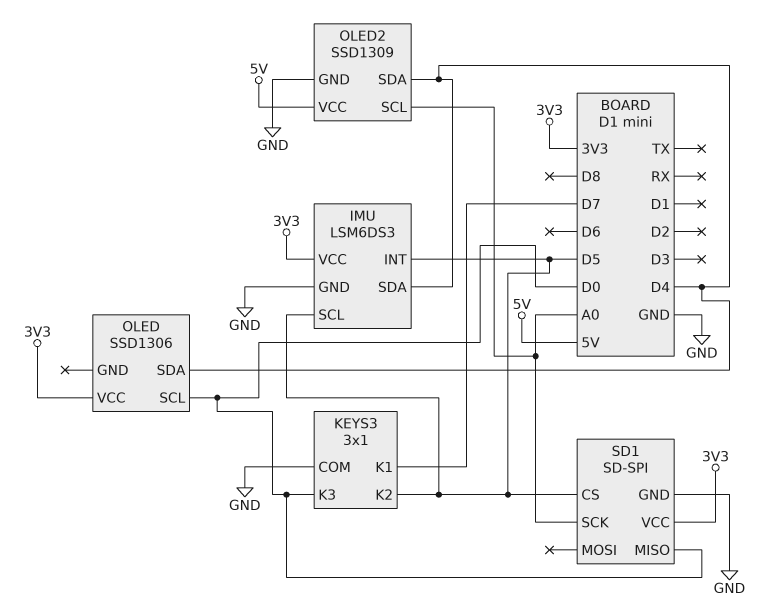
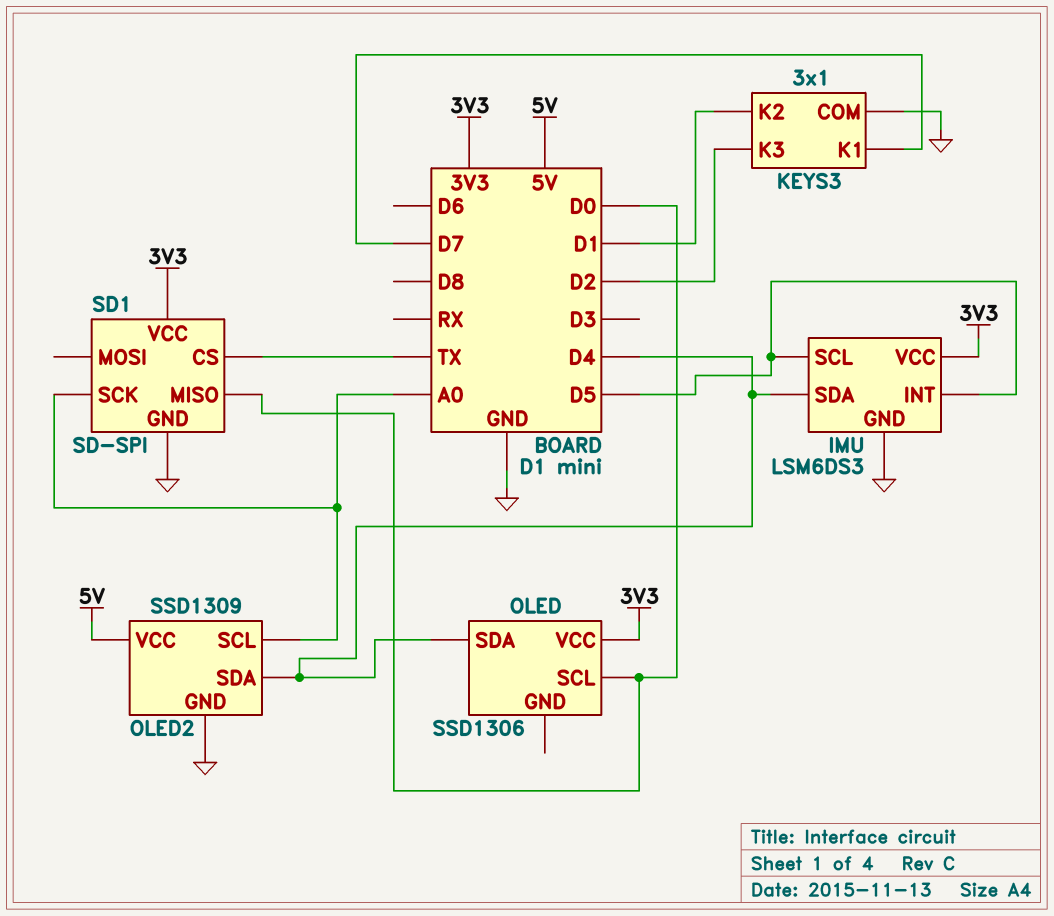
KEYS3 pin K2: D5 -> D1
KEYS3 pin K3: D0 -> D2
SD1 pin CS: D5 -> TX

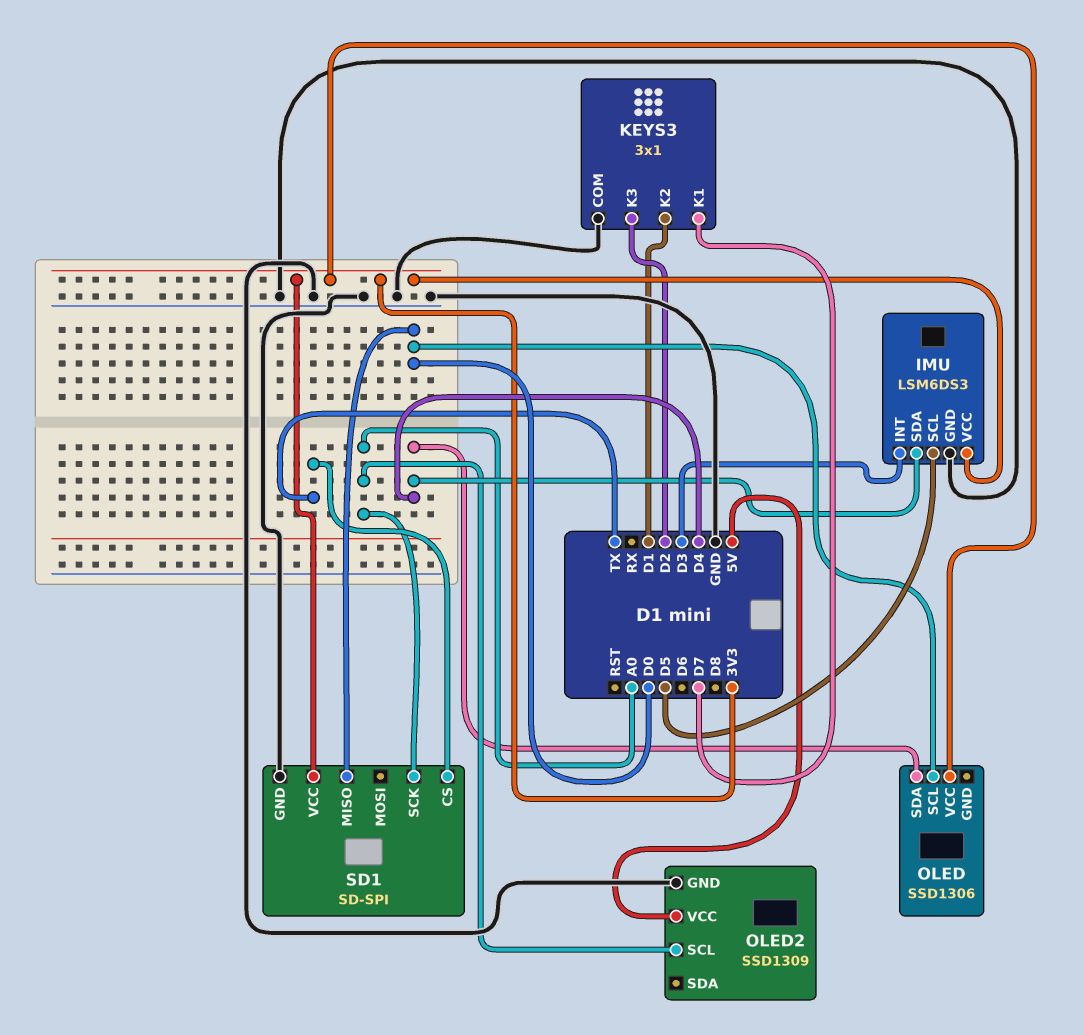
IMU pin INT: D5 -> D3
OLED2 pin SDA: D4 -> none

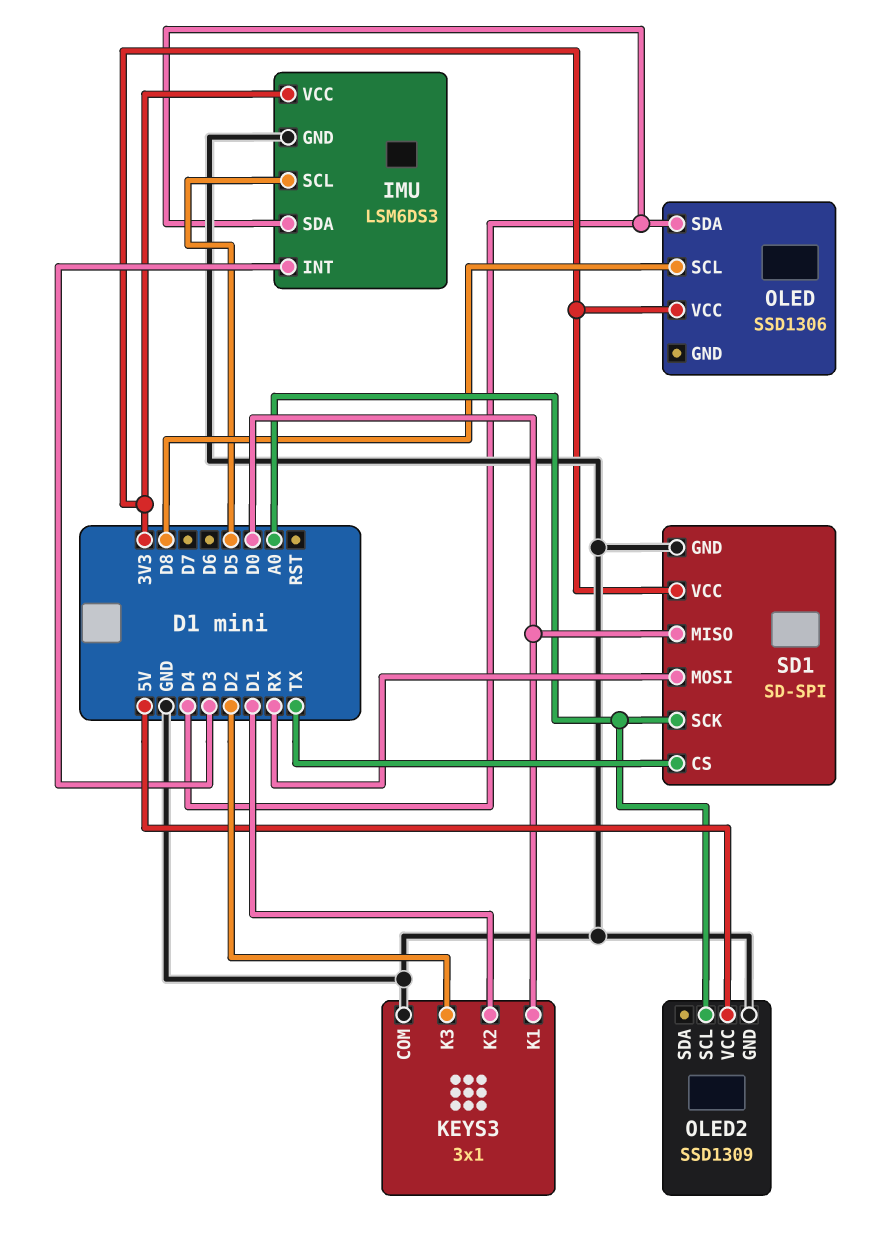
KEYS3 pin K1: D7 -> D0
OLED pin SCL: D0 -> D8
SD1 pin MOSI: none -> RX

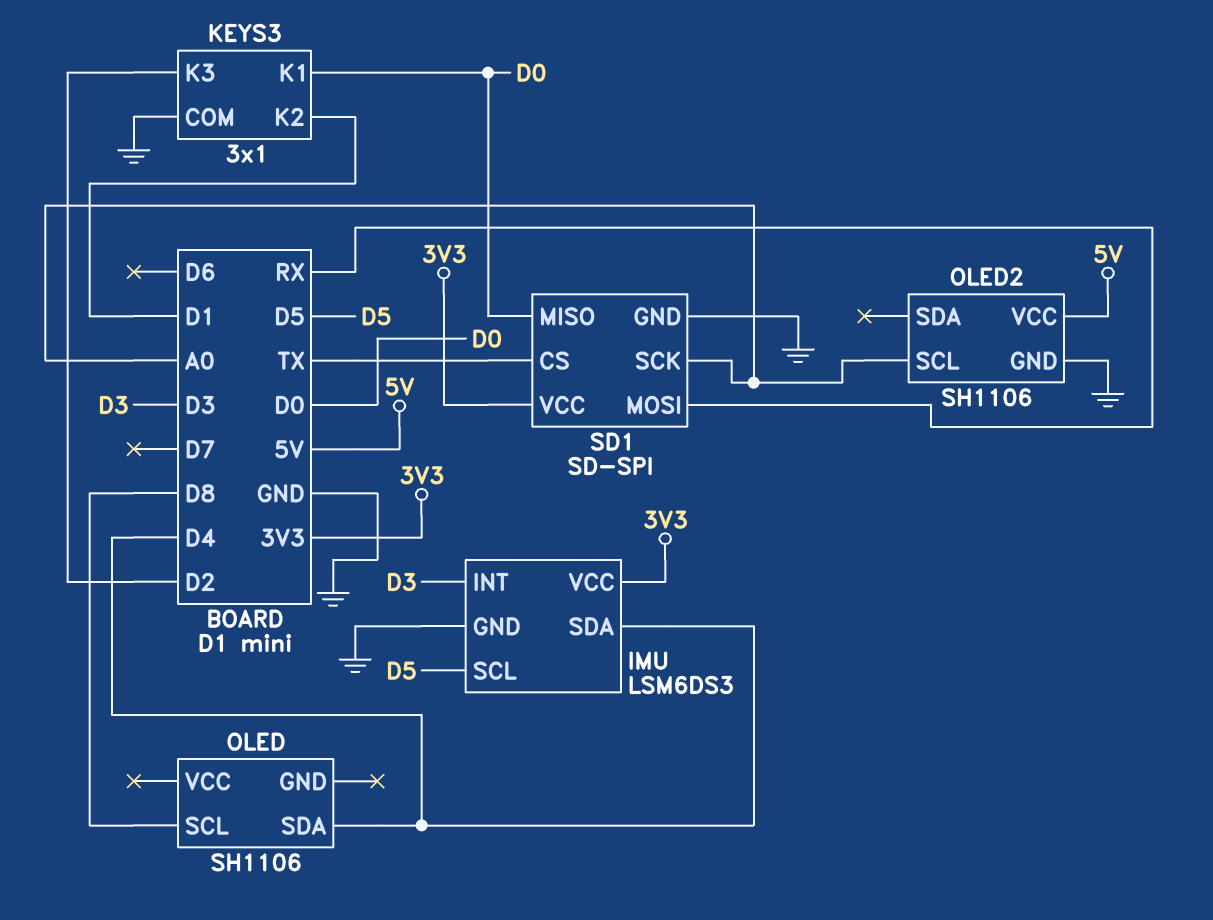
OLED: SSD1306 -> SH1106
OLED pin VCC: 3V3 -> none
OLED2: SSD1309 -> SH1106

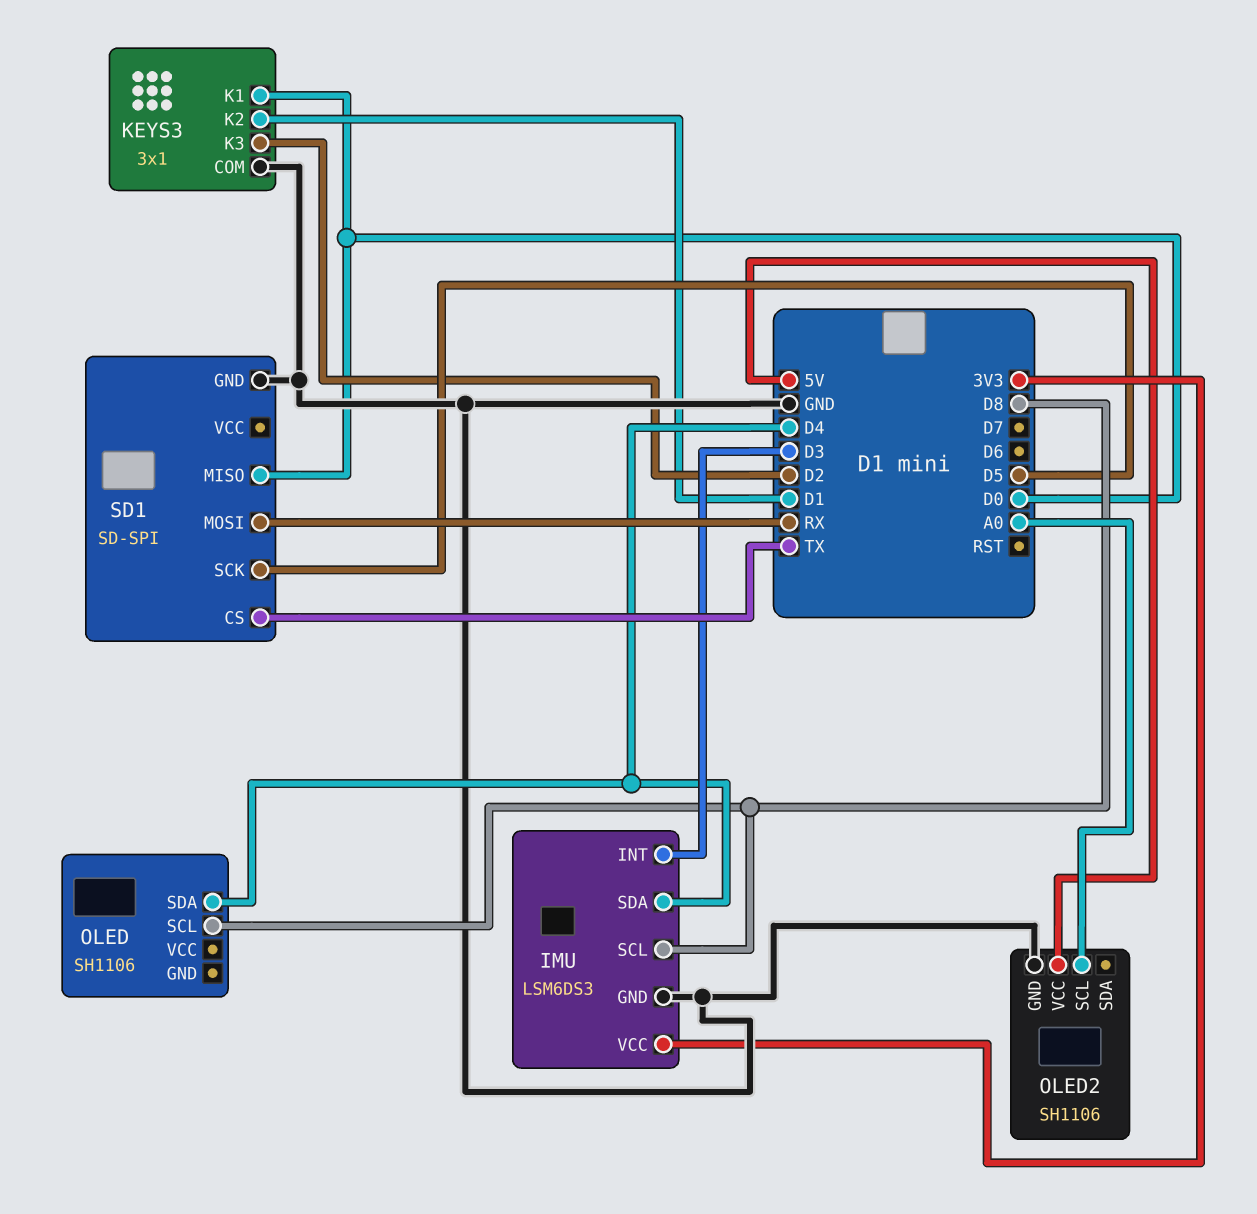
IMU pin SCL: D5 -> D8
SD1 pin SCK: A0 -> D5
SD1 pin VCC: 3V3 -> none

